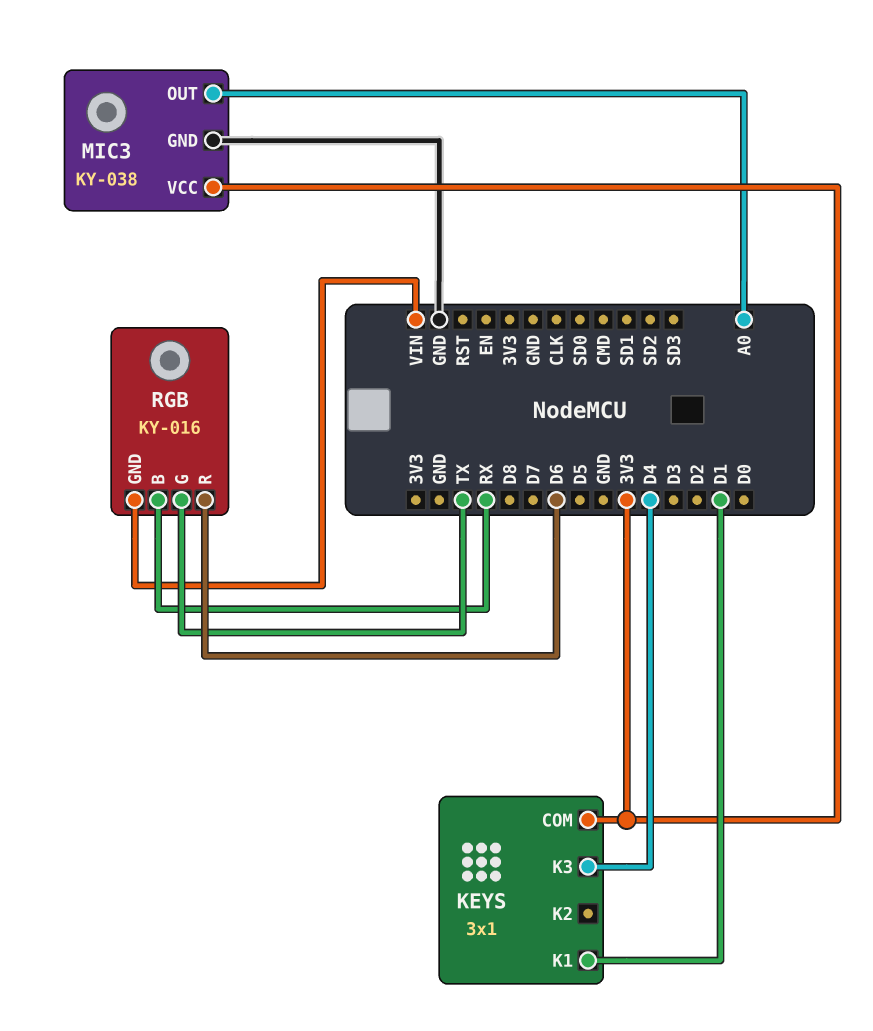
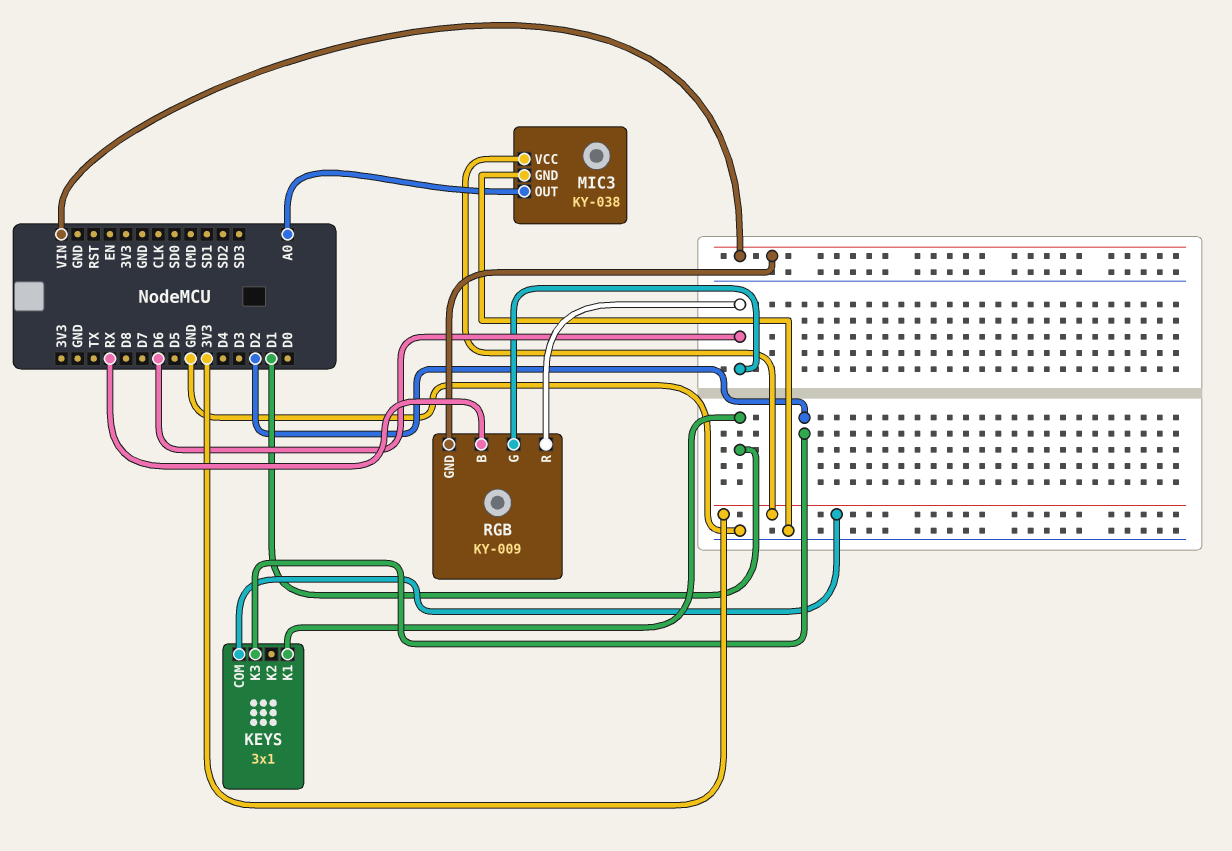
KEYS pin K3: D4 -> D2
RGB: KY-016 -> KY-009
RGB pin G: TX -> D6

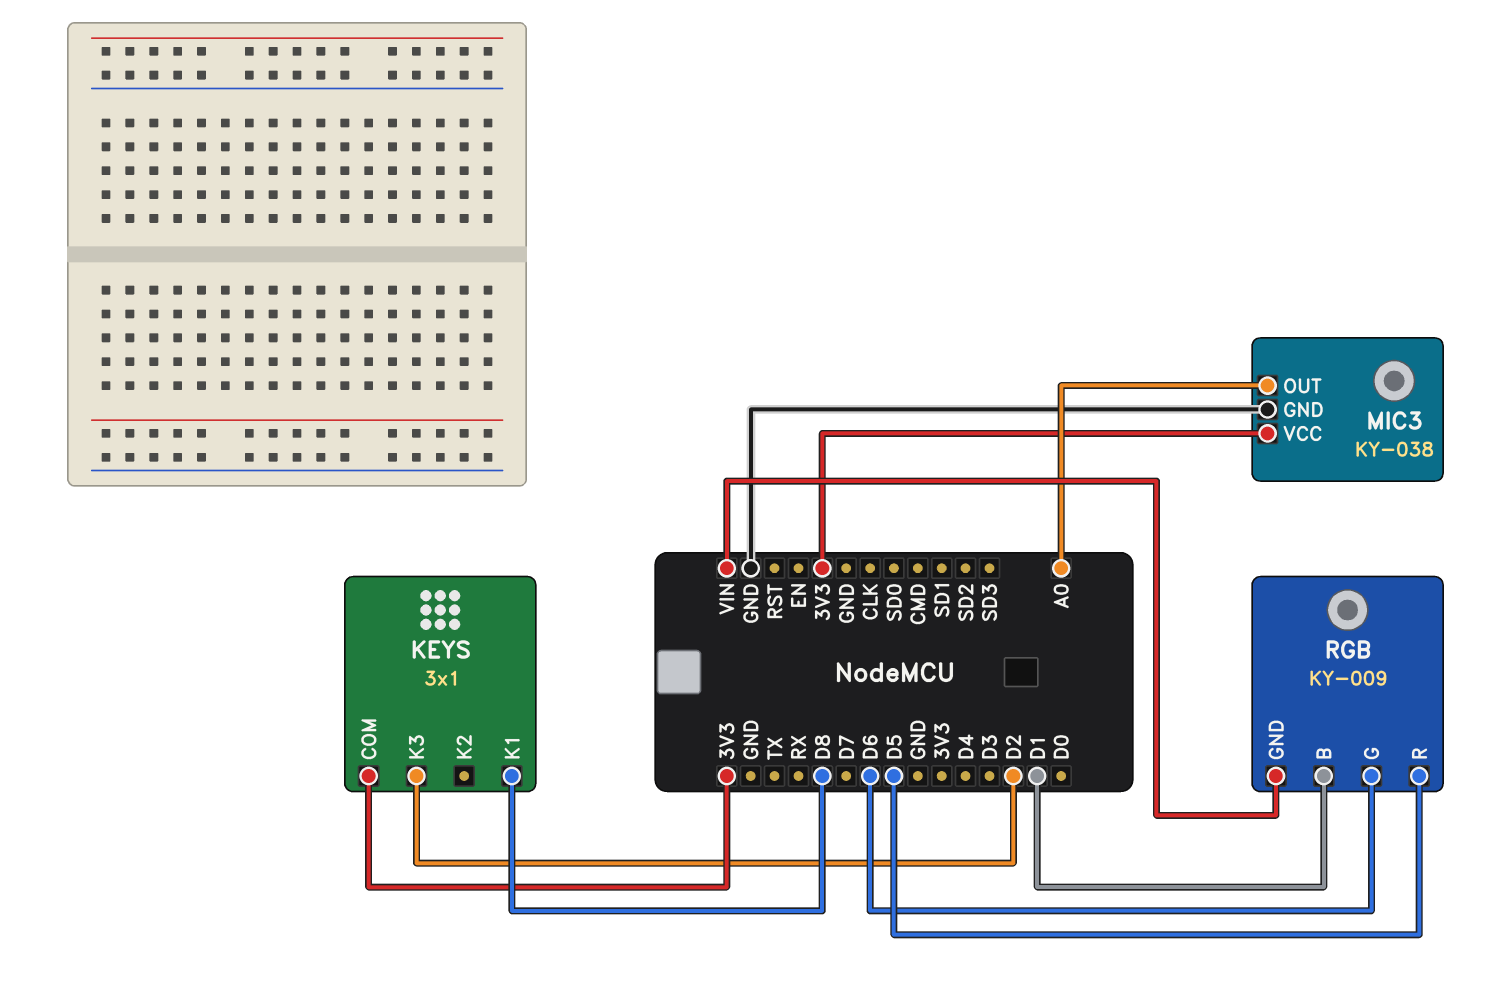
KEYS pin K1: D1 -> D8
RGB pin B: RX -> D1
RGB pin R: D6 -> D5

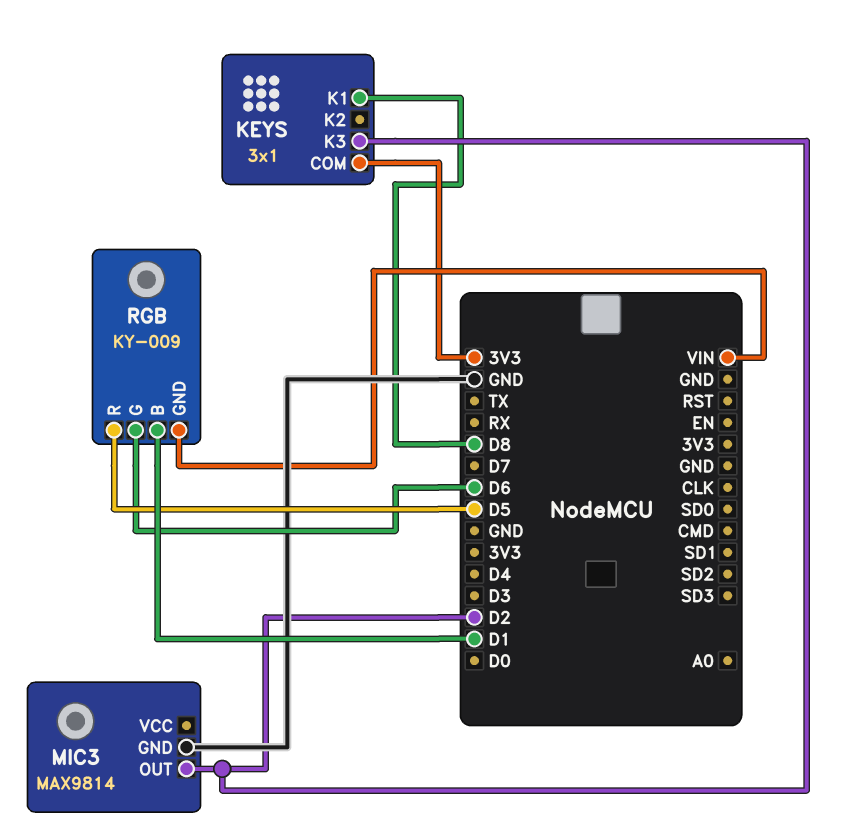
MIC3: KY-038 -> MAX9814
MIC3 pin OUT: A0 -> D2
MIC3 pin VCC: 3V3 -> none

